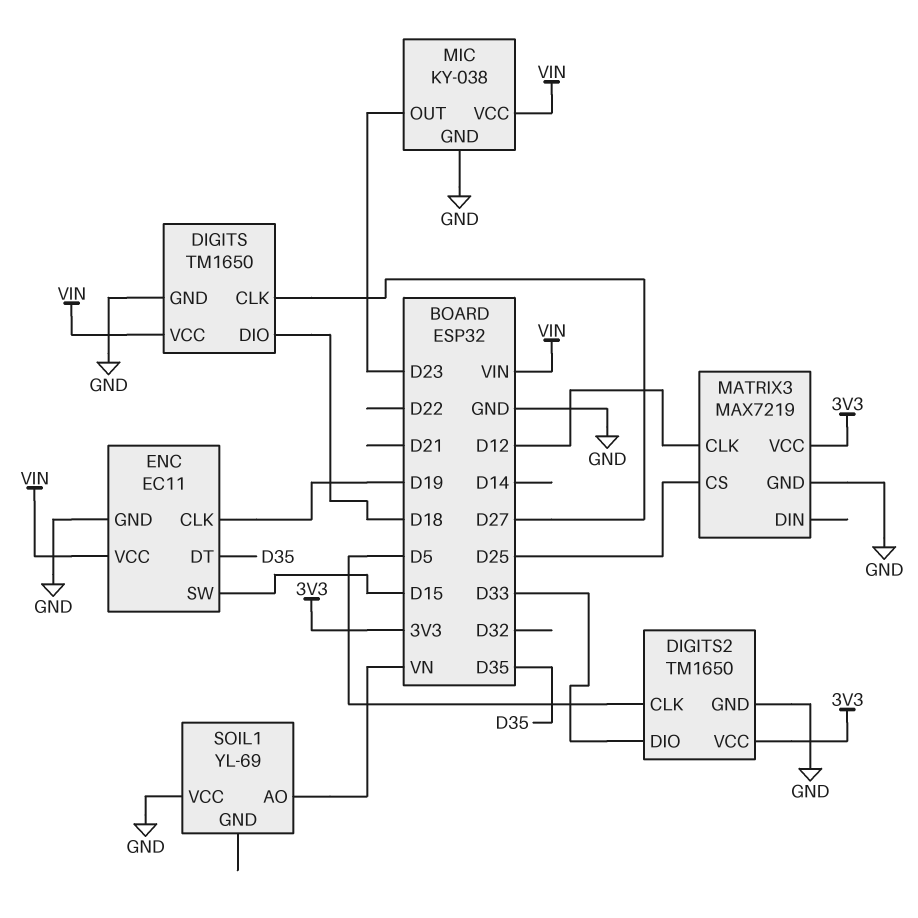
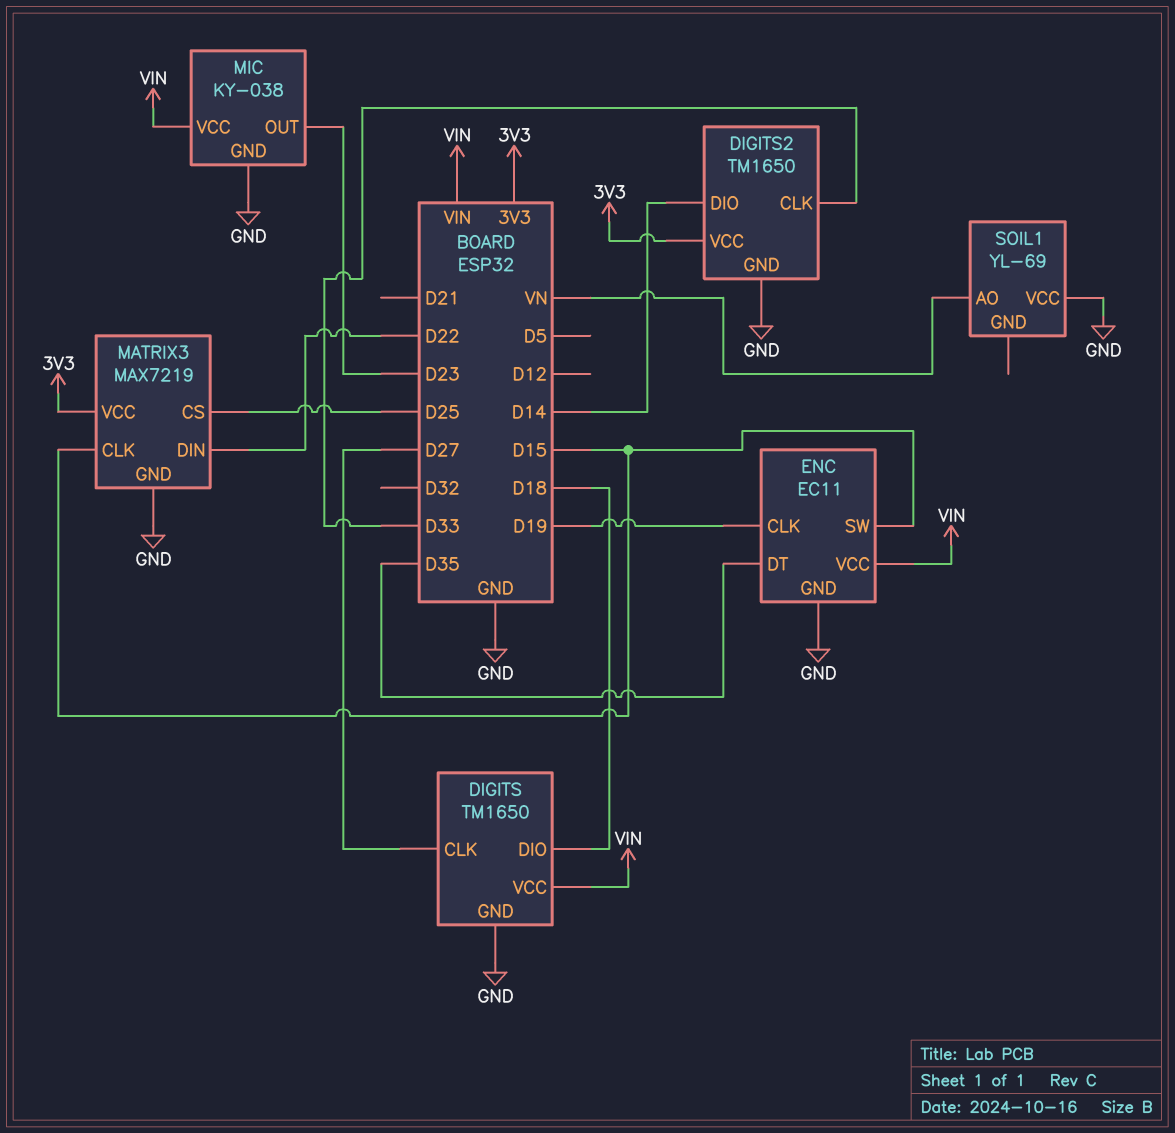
DIGITS2 pin CLK: D5 -> D33
DIGITS2 pin DIO: D33 -> D14
MATRIX3 pin CLK: D12 -> D15
MATRIX3 pin DIN: none -> D22

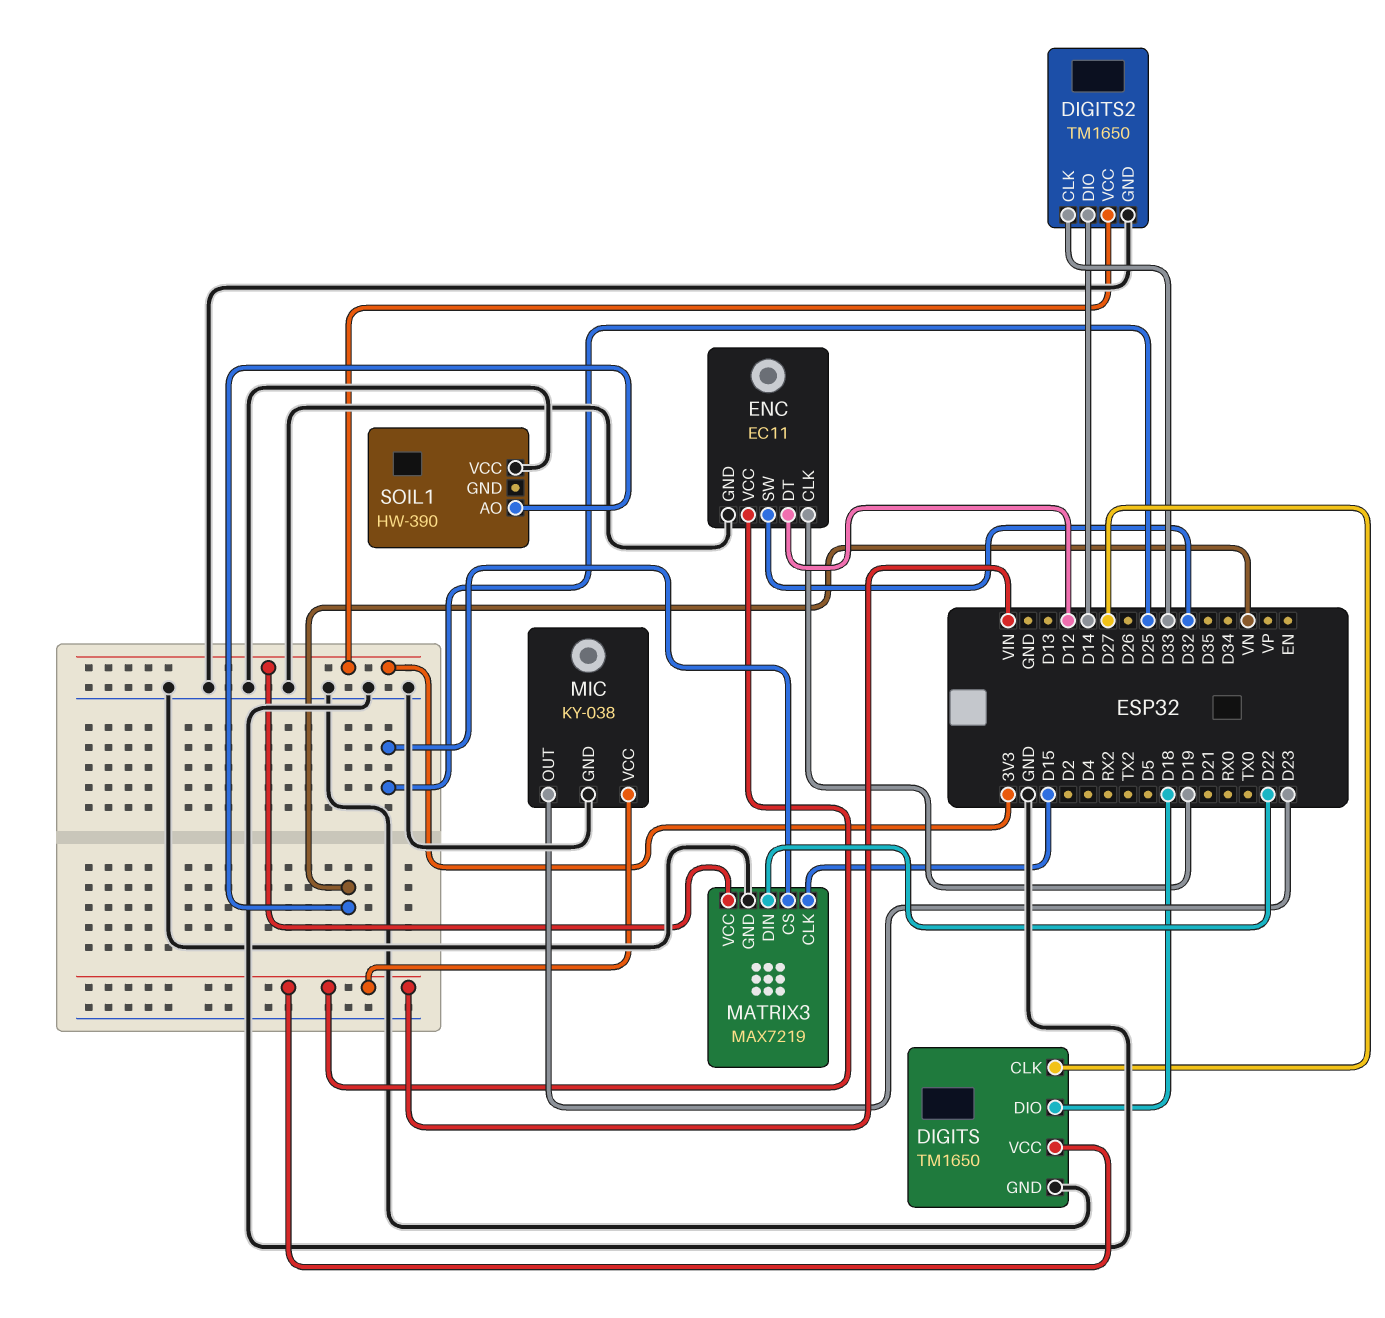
ENC pin DT: D35 -> D12
ENC pin SW: D15 -> D32
SOIL1: YL-69 -> HW-390

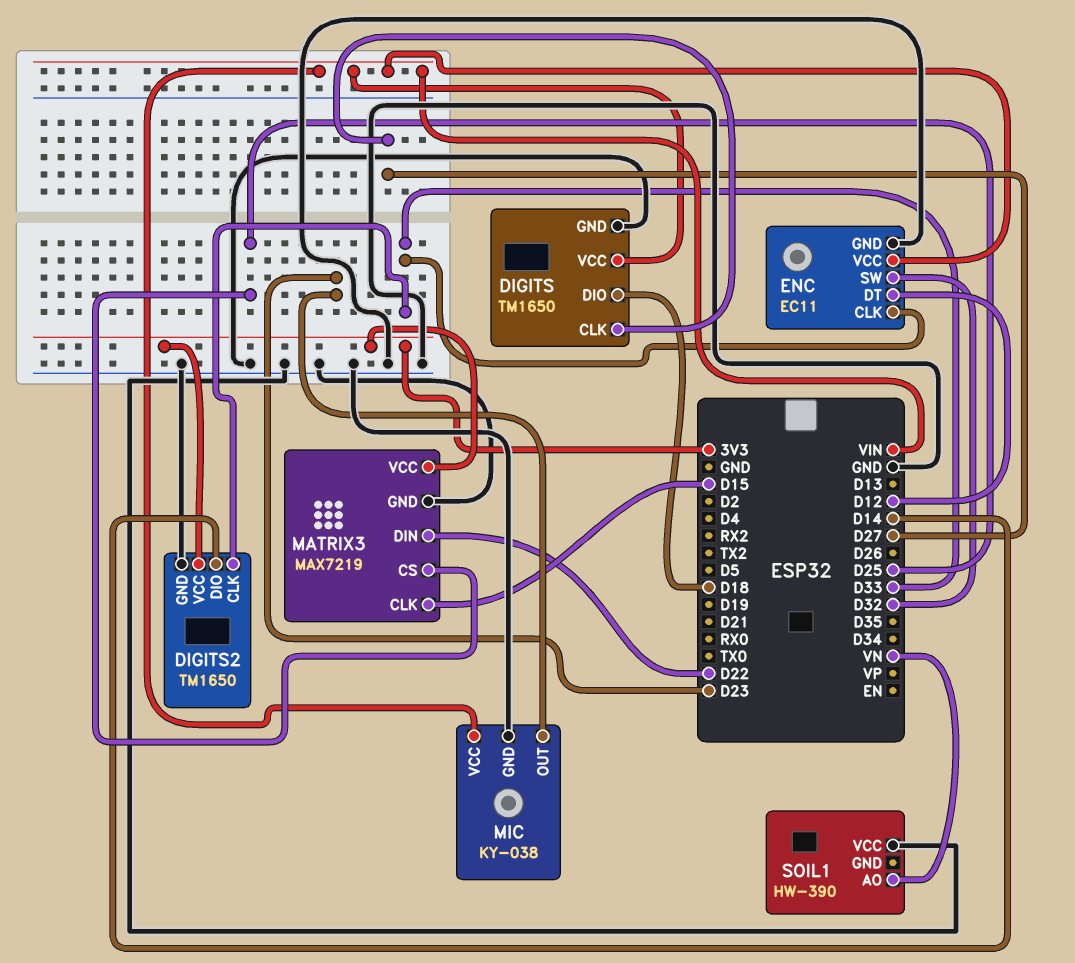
ENC pin CLK: D19 -> D33

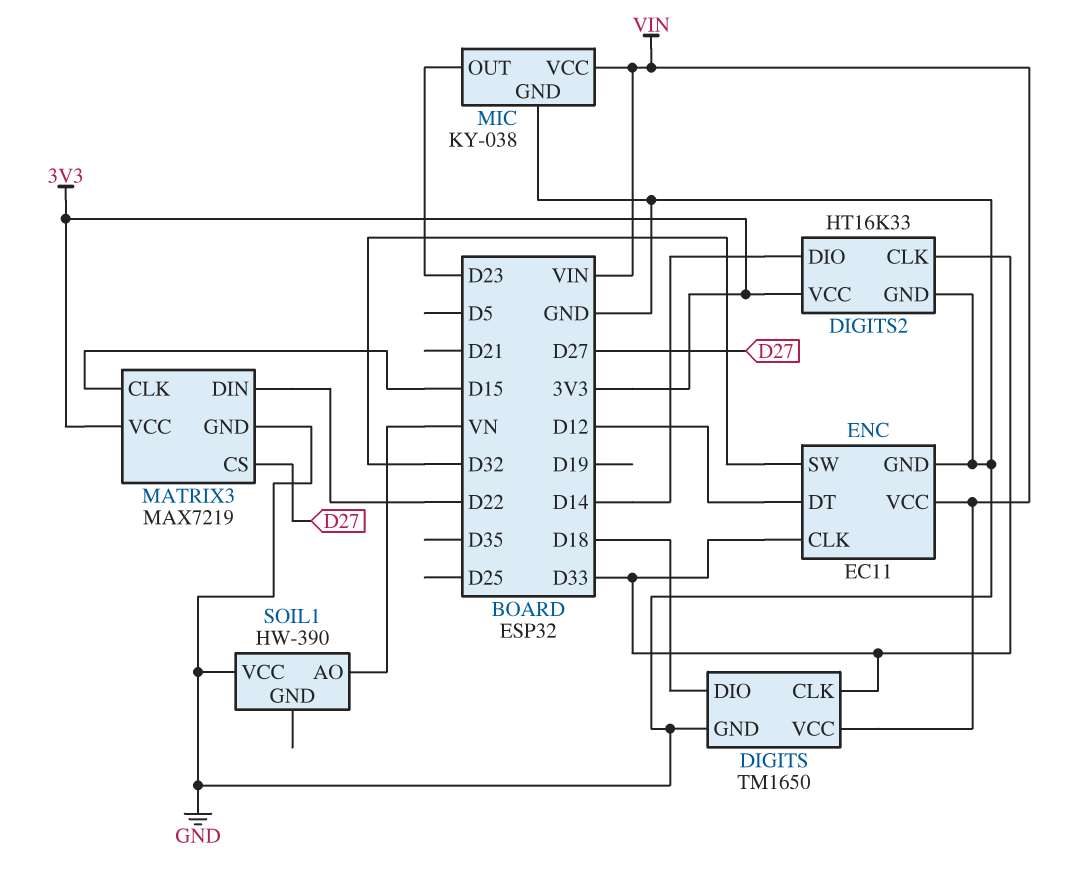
DIGITS pin CLK: D27 -> D33
DIGITS2: TM1650 -> HT16K33
MATRIX3 pin CS: D25 -> D27

